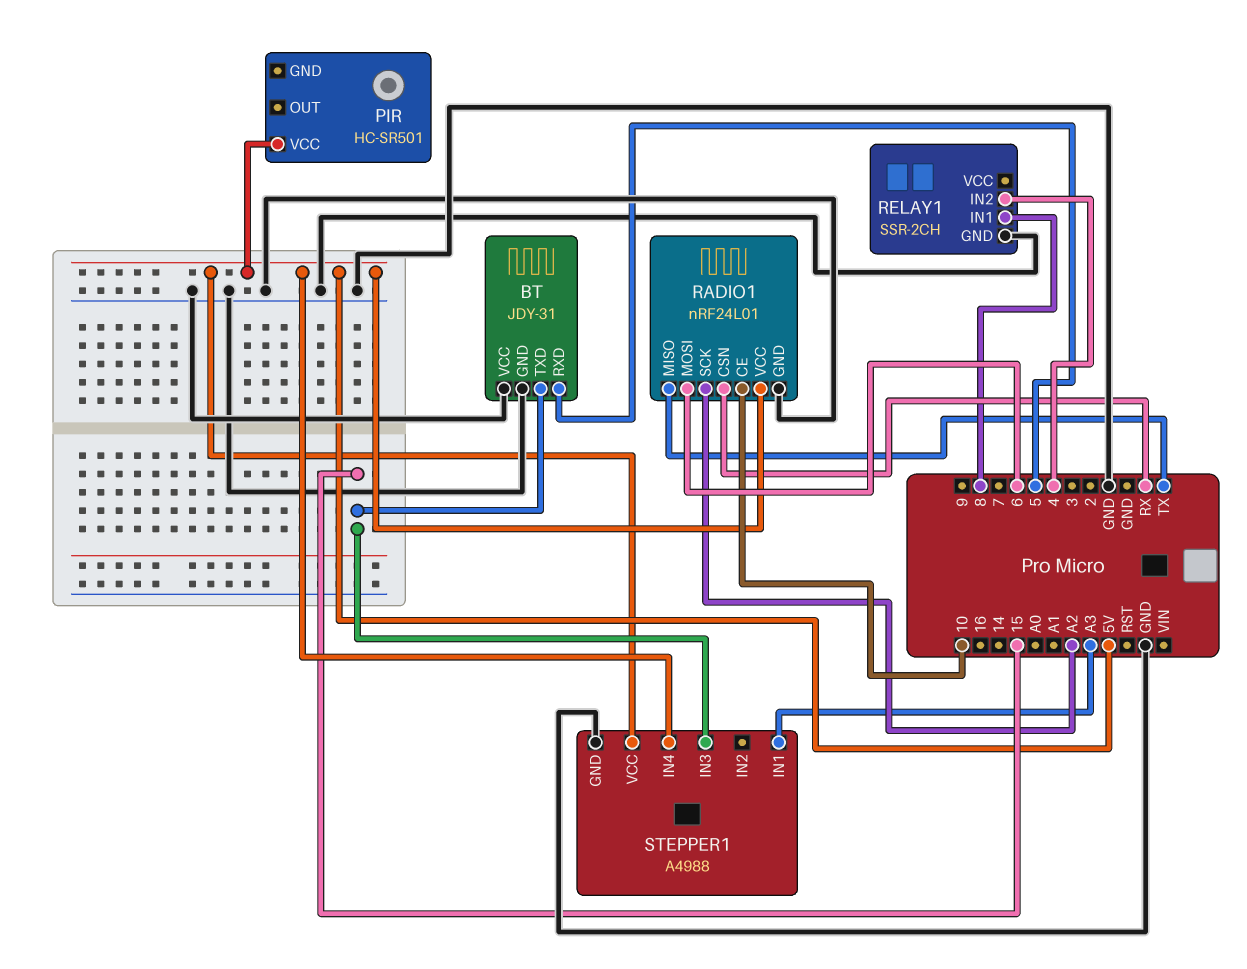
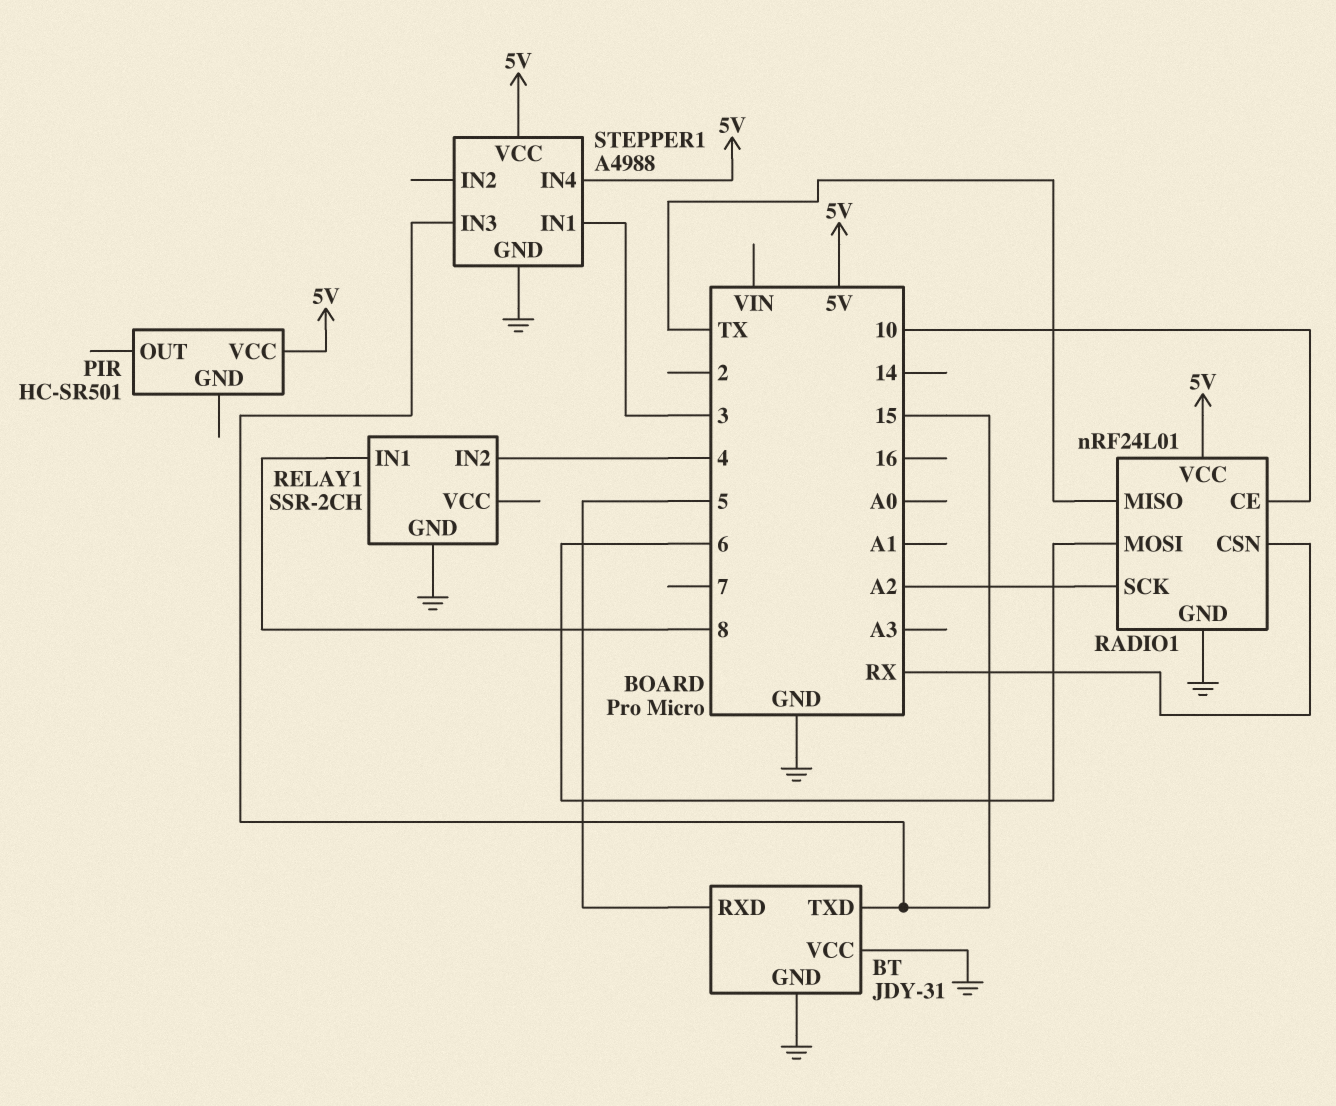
STEPPER1 pin IN1: A3 -> 3

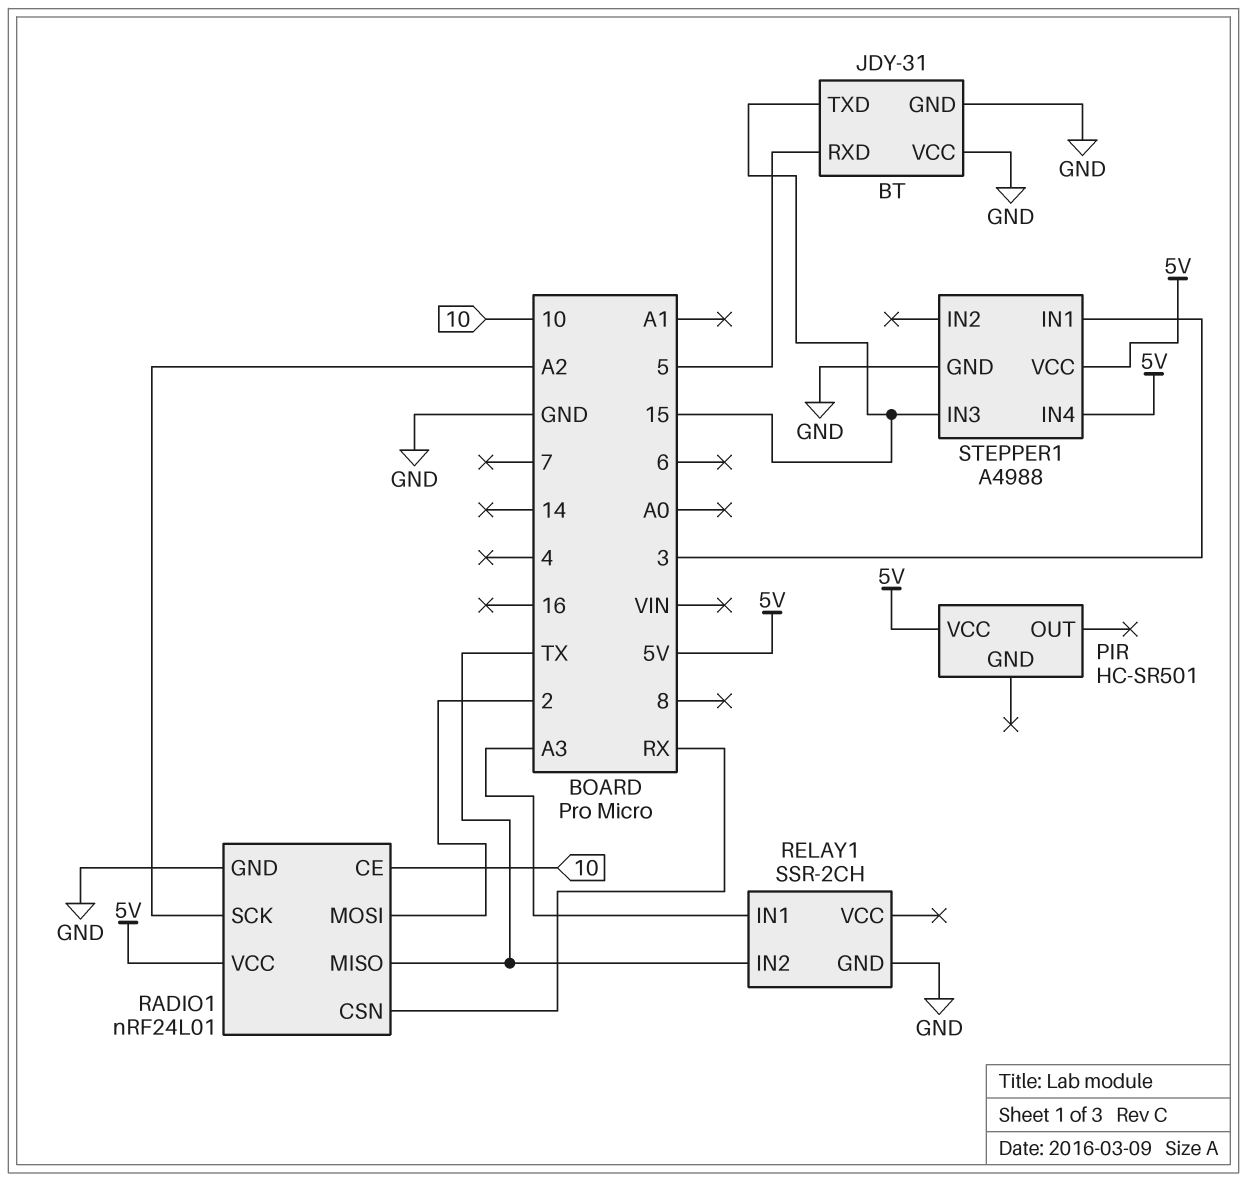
RADIO1 pin MOSI: 6 -> 2
RELAY1 pin IN1: 8 -> A3
RELAY1 pin IN2: 4 -> TX

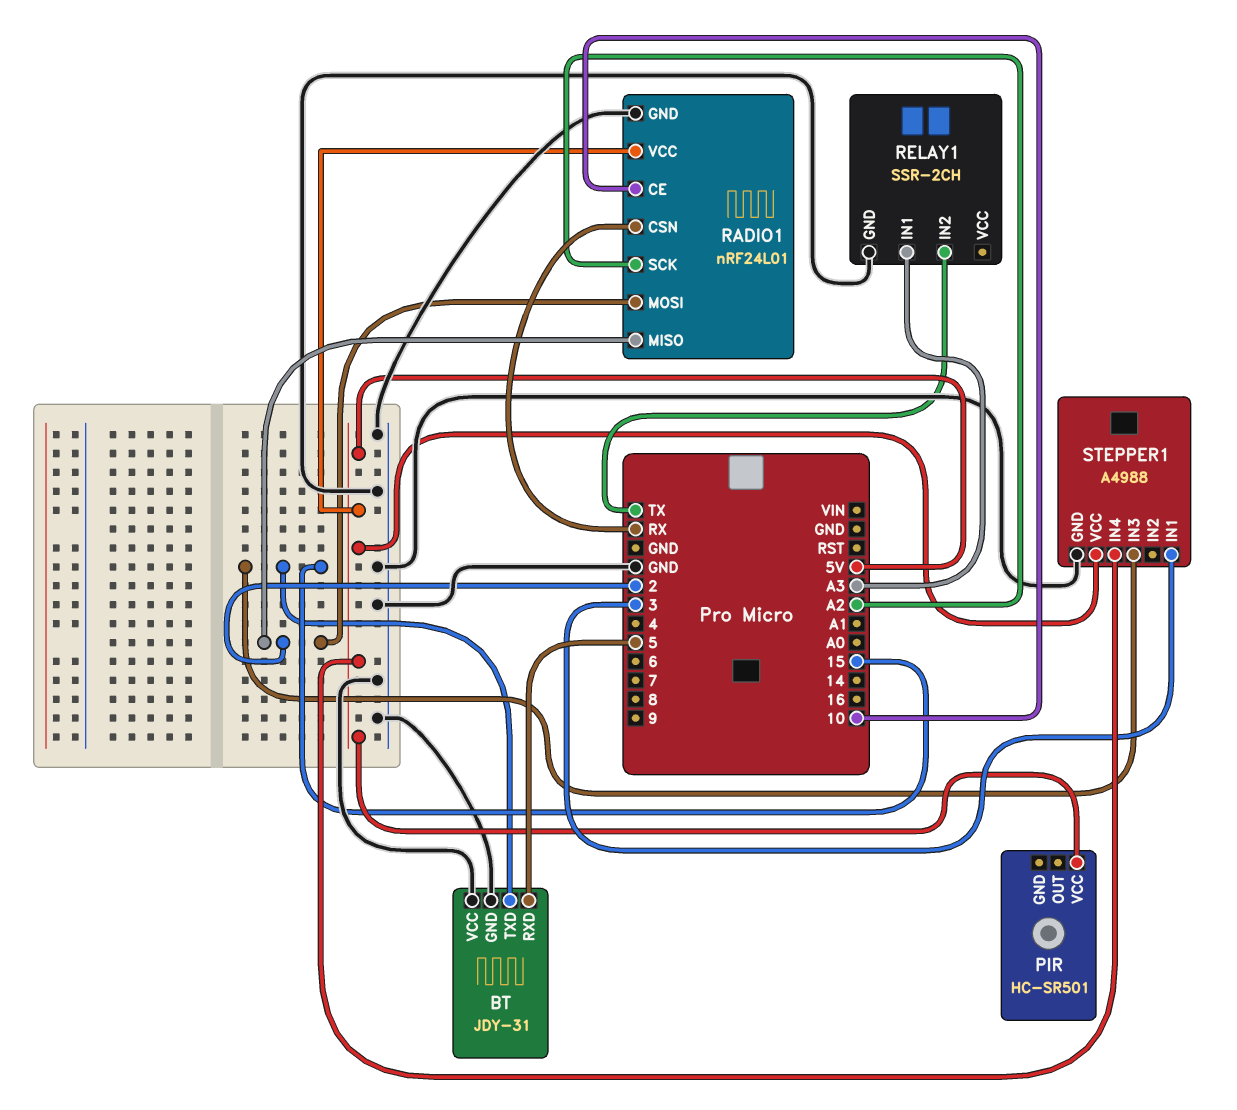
RADIO1 pin MISO: TX -> 2

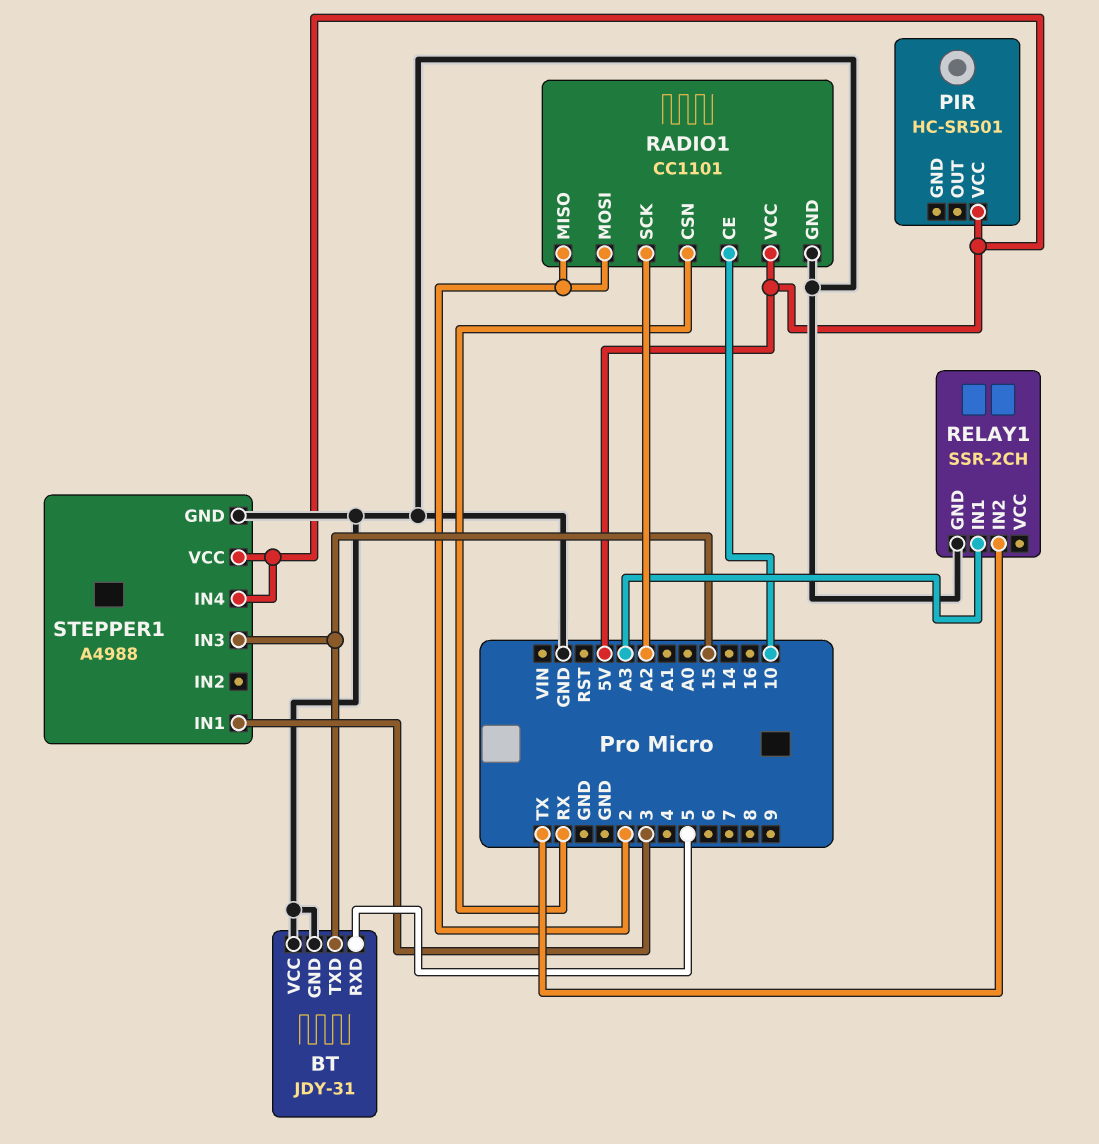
RADIO1: nRF24L01 -> CC1101

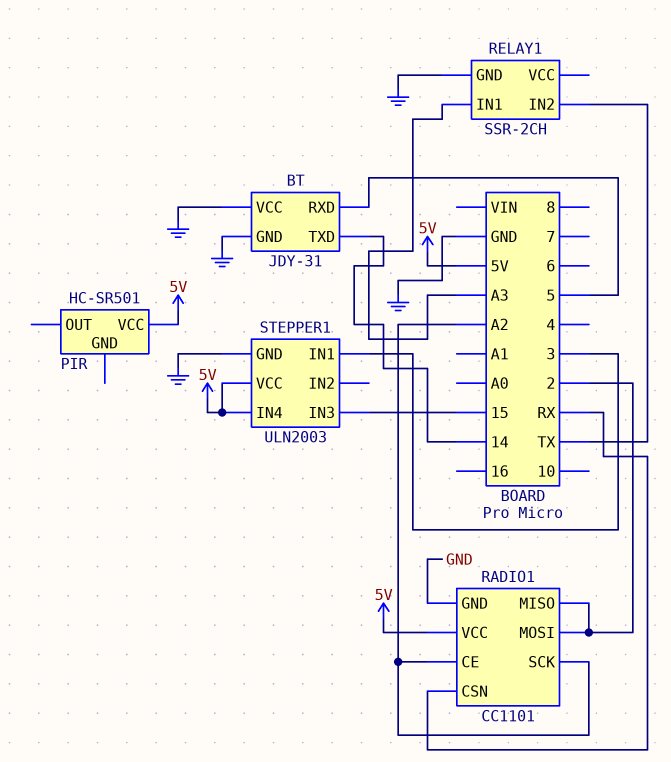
BT pin TXD: 15 -> 14
RADIO1 pin CE: 10 -> A2
STEPPER1: A4988 -> ULN2003

